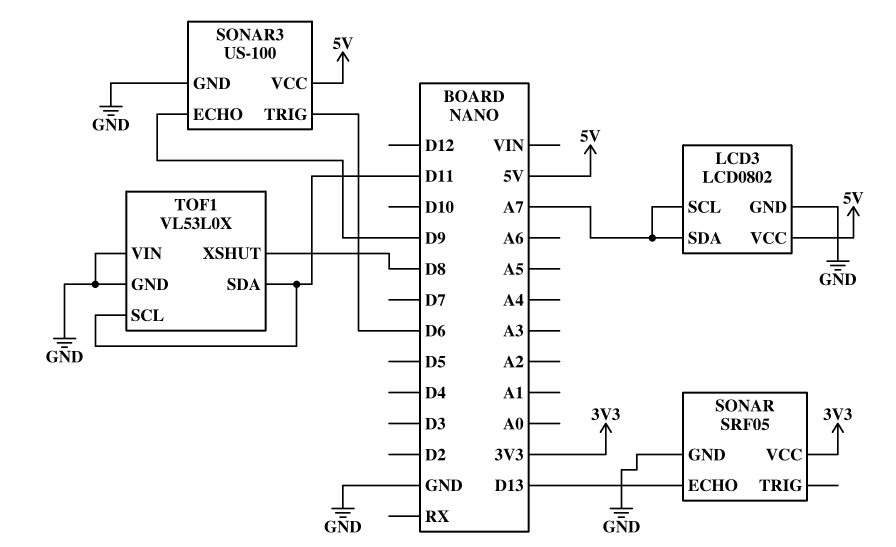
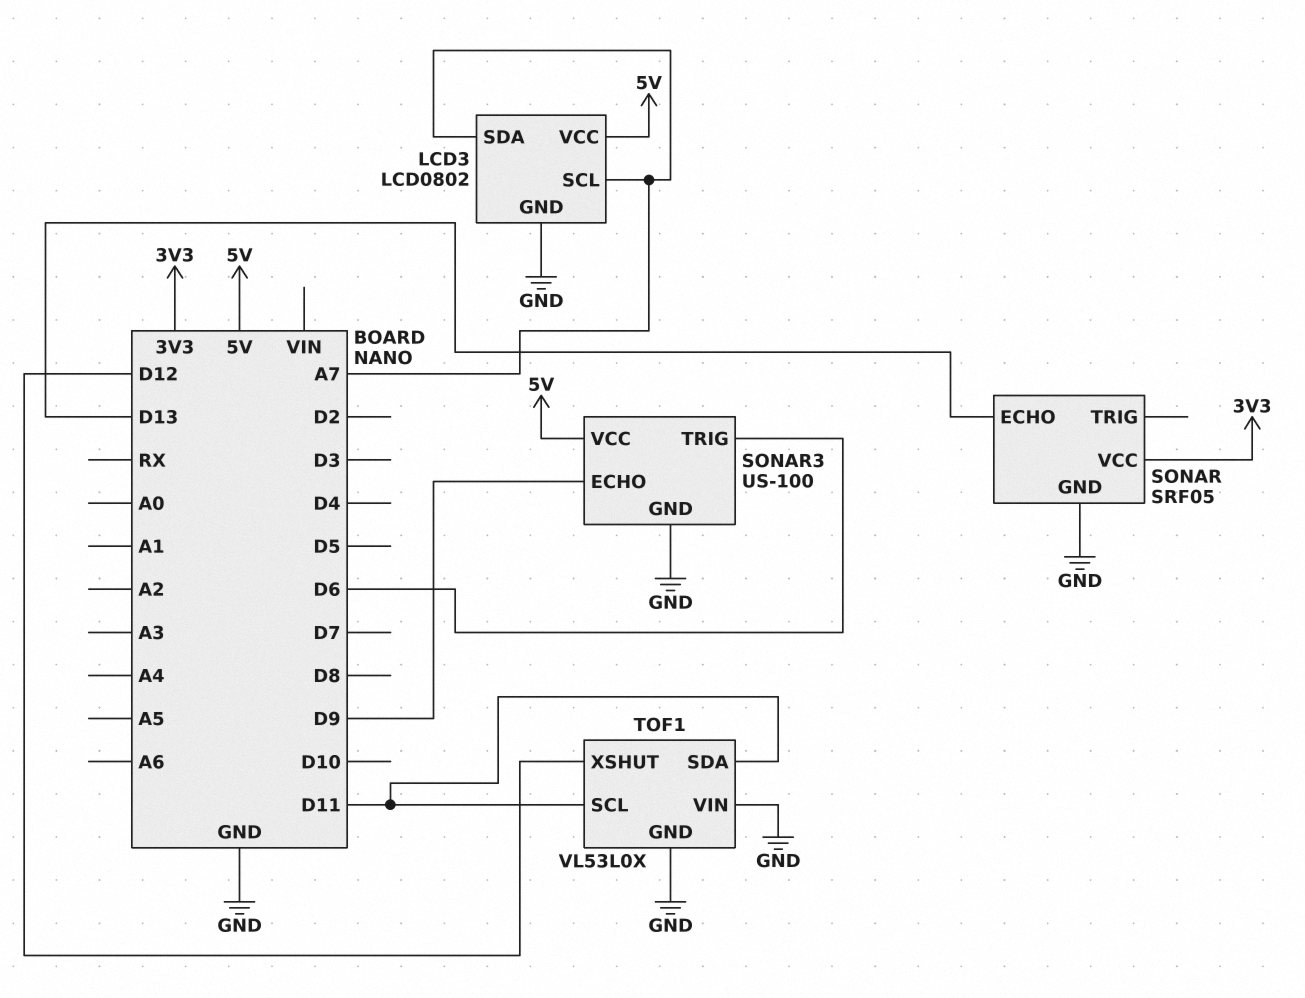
TOF1 pin XSHUT: D8 -> D12

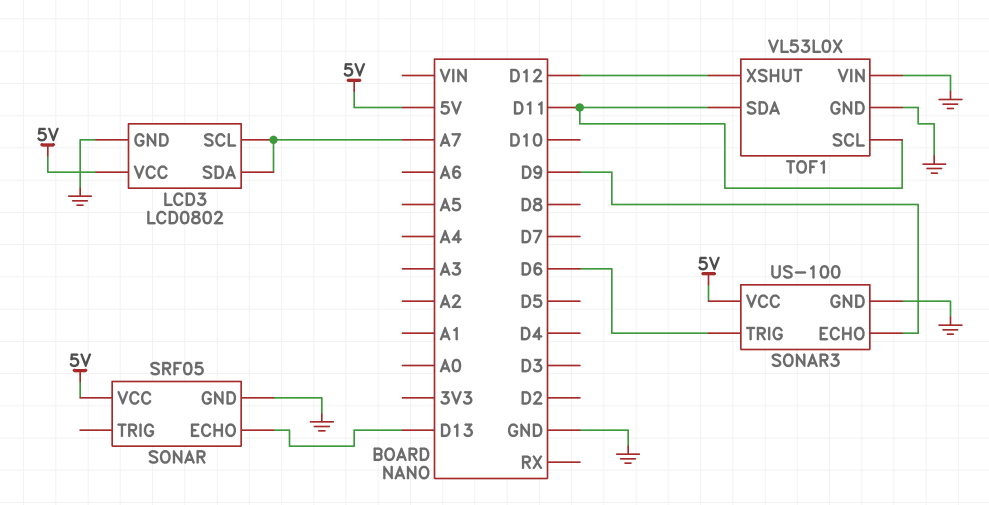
SONAR pin VCC: 3V3 -> 5V

